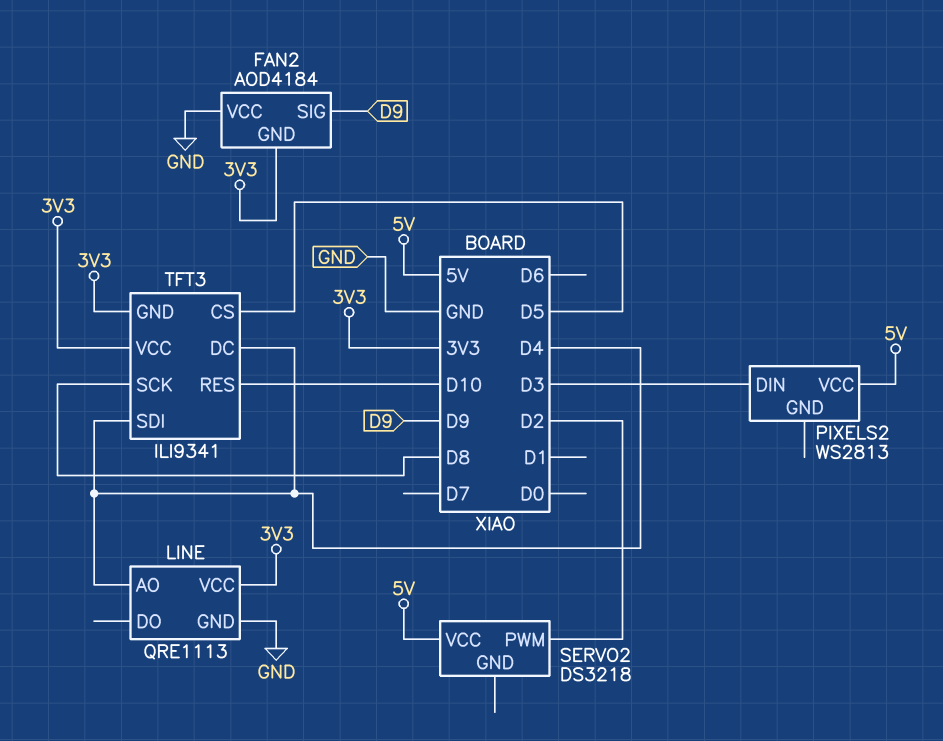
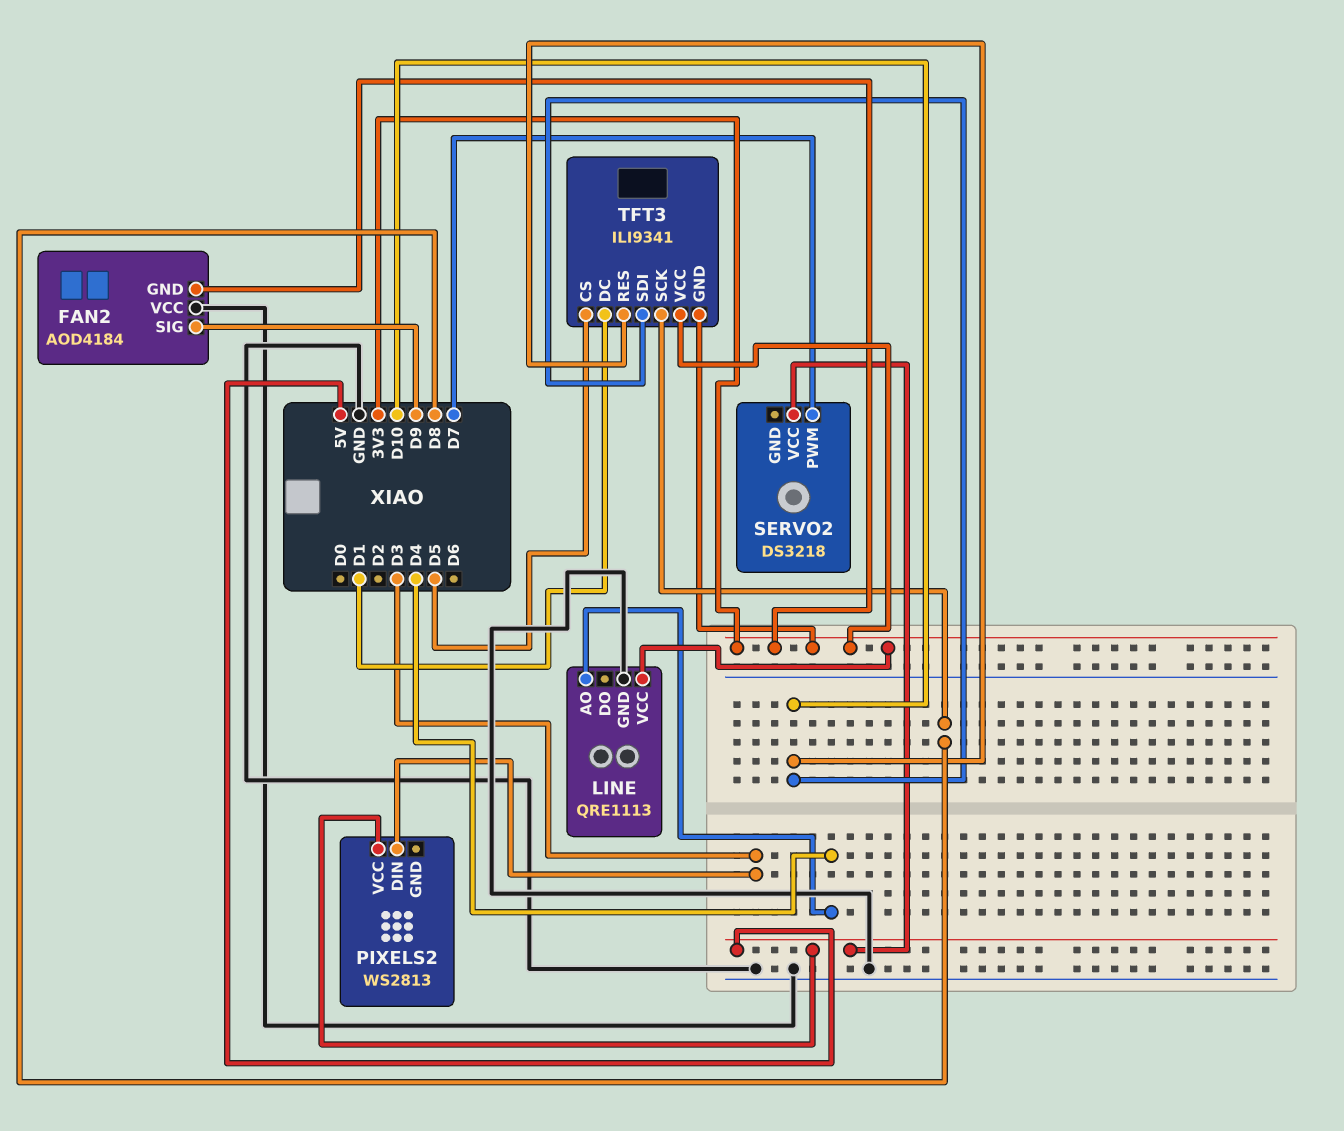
SERVO2 pin PWM: D2 -> D7
TFT3 pin DC: D4 -> D1
TFT3 pin SDI: D4 -> D10

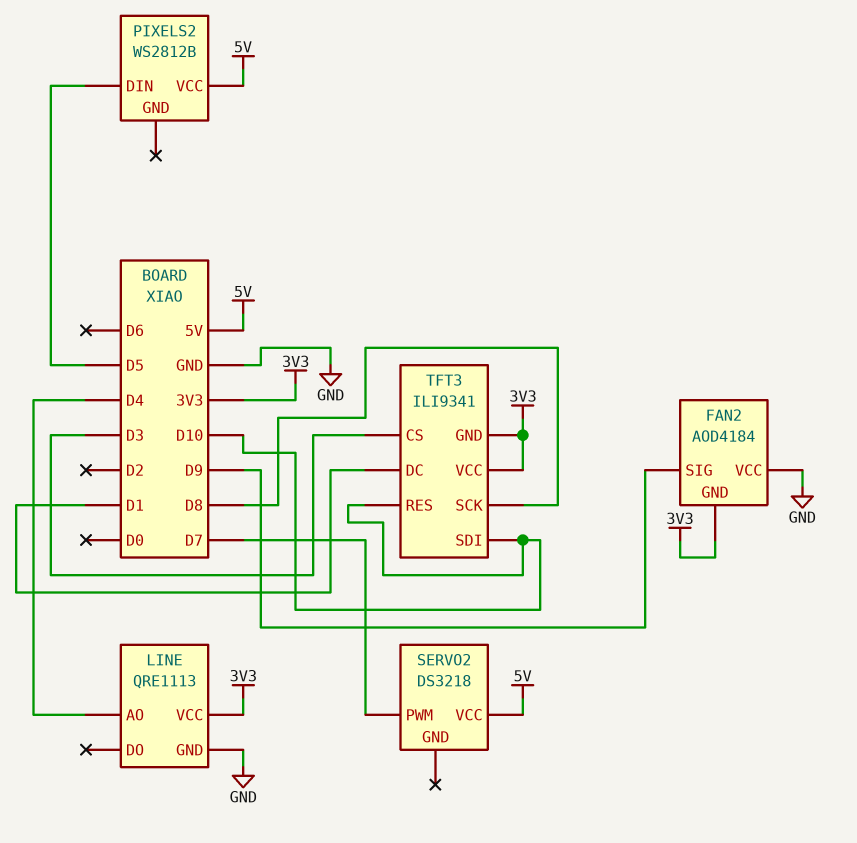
PIXELS2: WS2813 -> WS2812B
PIXELS2 pin DIN: D3 -> D5
TFT3 pin CS: D5 -> D3

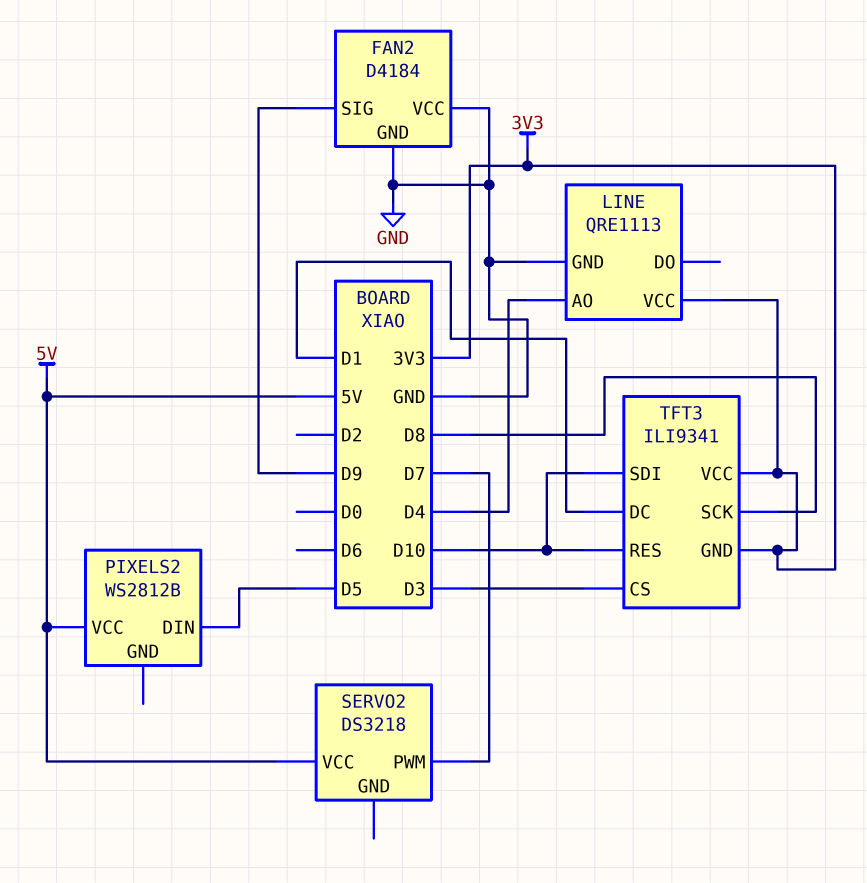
FAN2: AOD4184 -> D4184
FAN2 pin GND: 3V3 -> GND

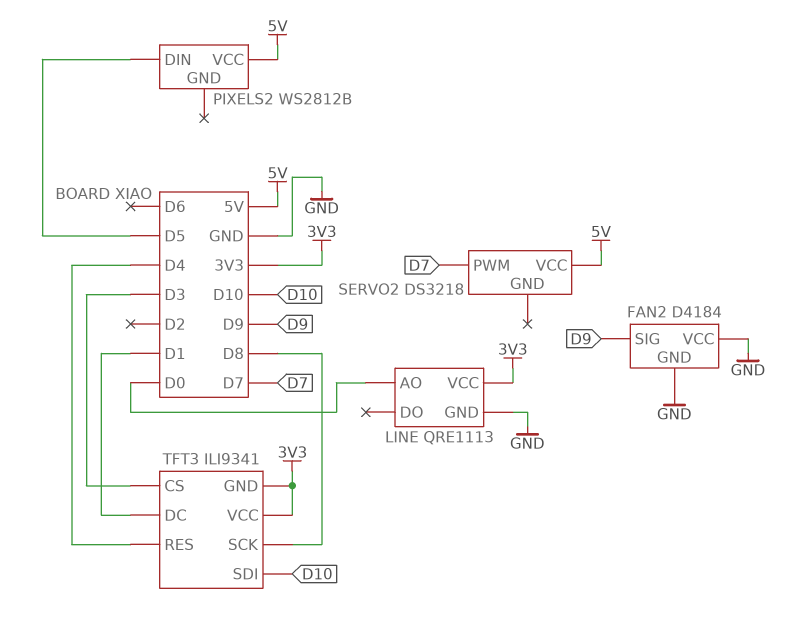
LINE pin AO: D4 -> D0
TFT3 pin RES: D10 -> D4

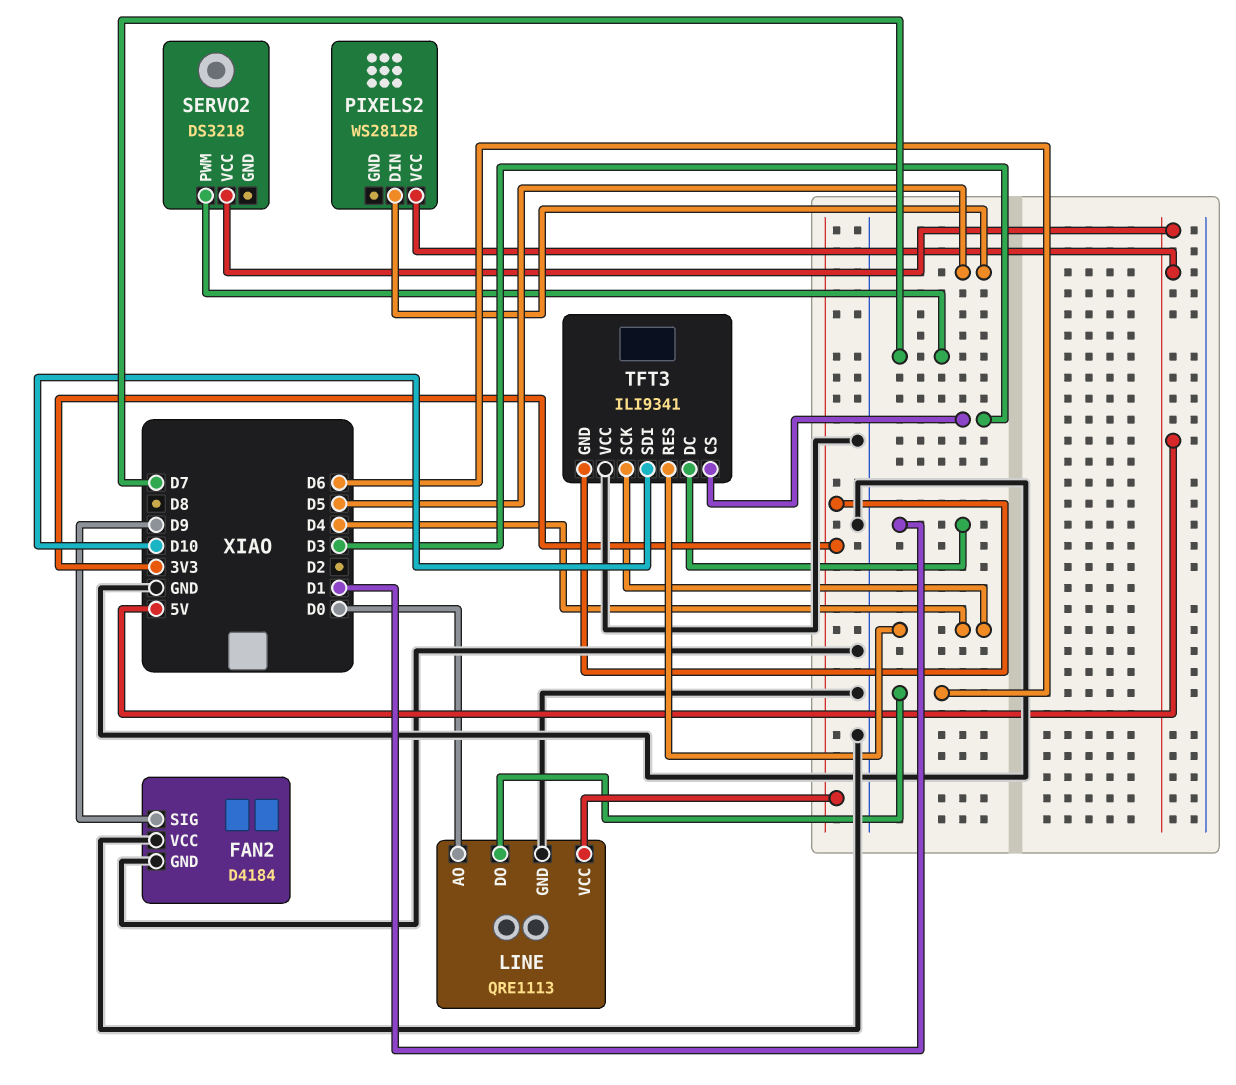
LINE pin DO: none -> D6
TFT3 pin SCK: D8 -> D4
TFT3 pin VCC: 3V3 -> GND

